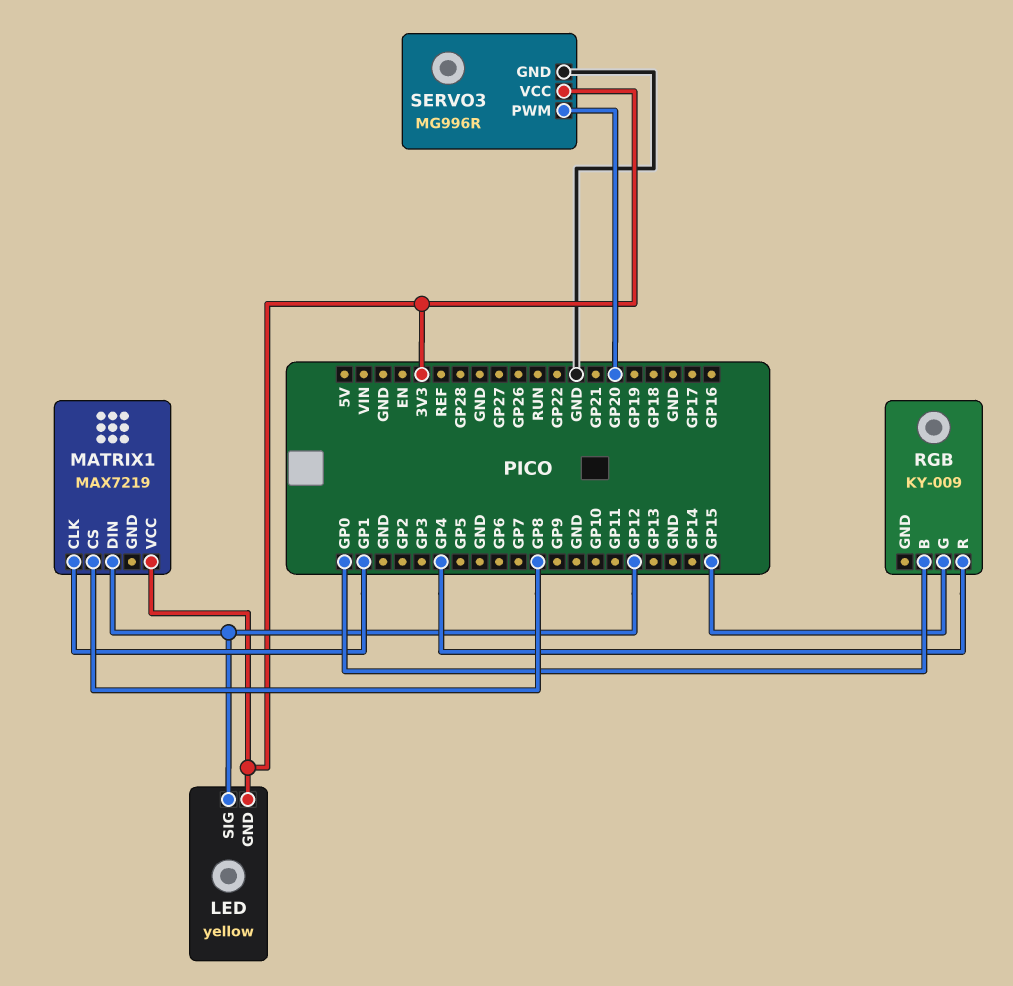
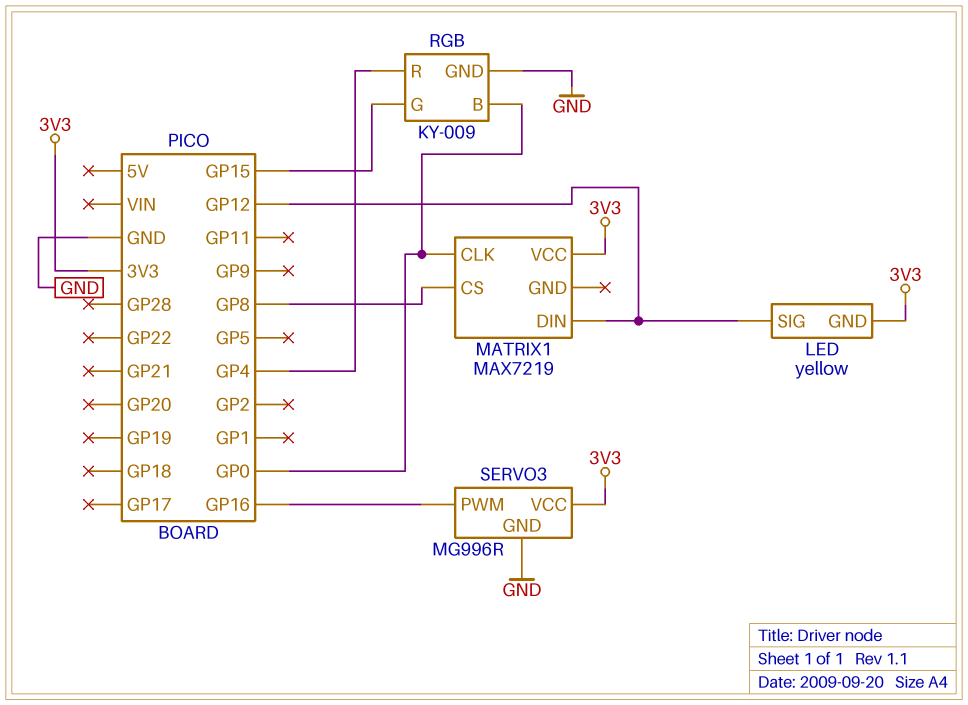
MATRIX1 pin CLK: GP1 -> GP0
RGB pin GND: none -> GND
SERVO3 pin PWM: GP20 -> GP16

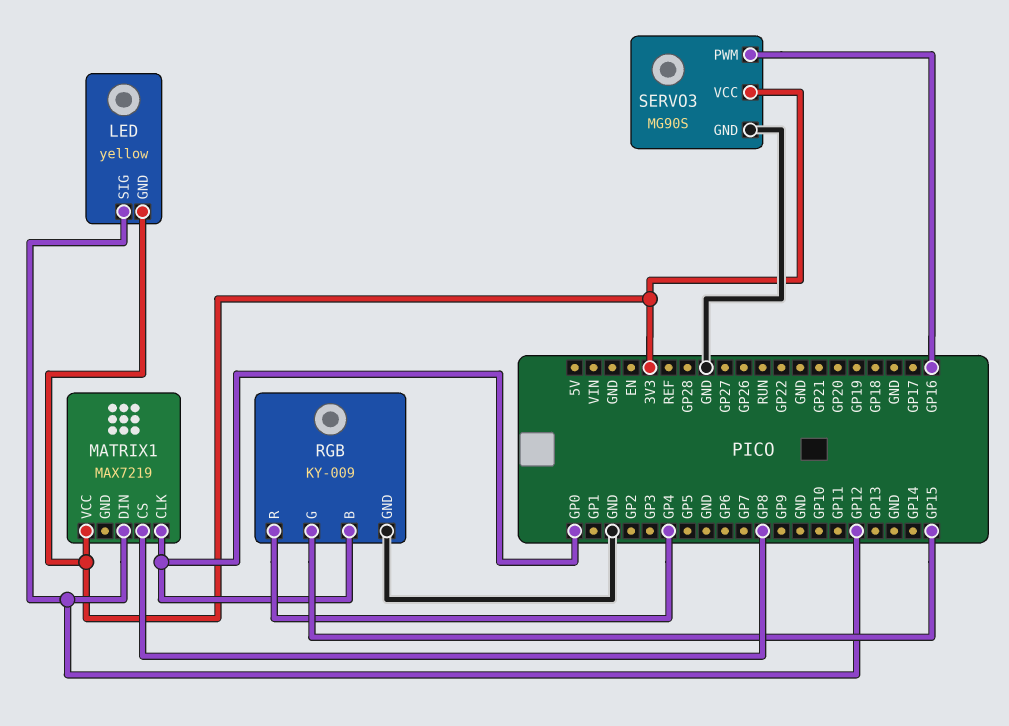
SERVO3: MG996R -> MG90S

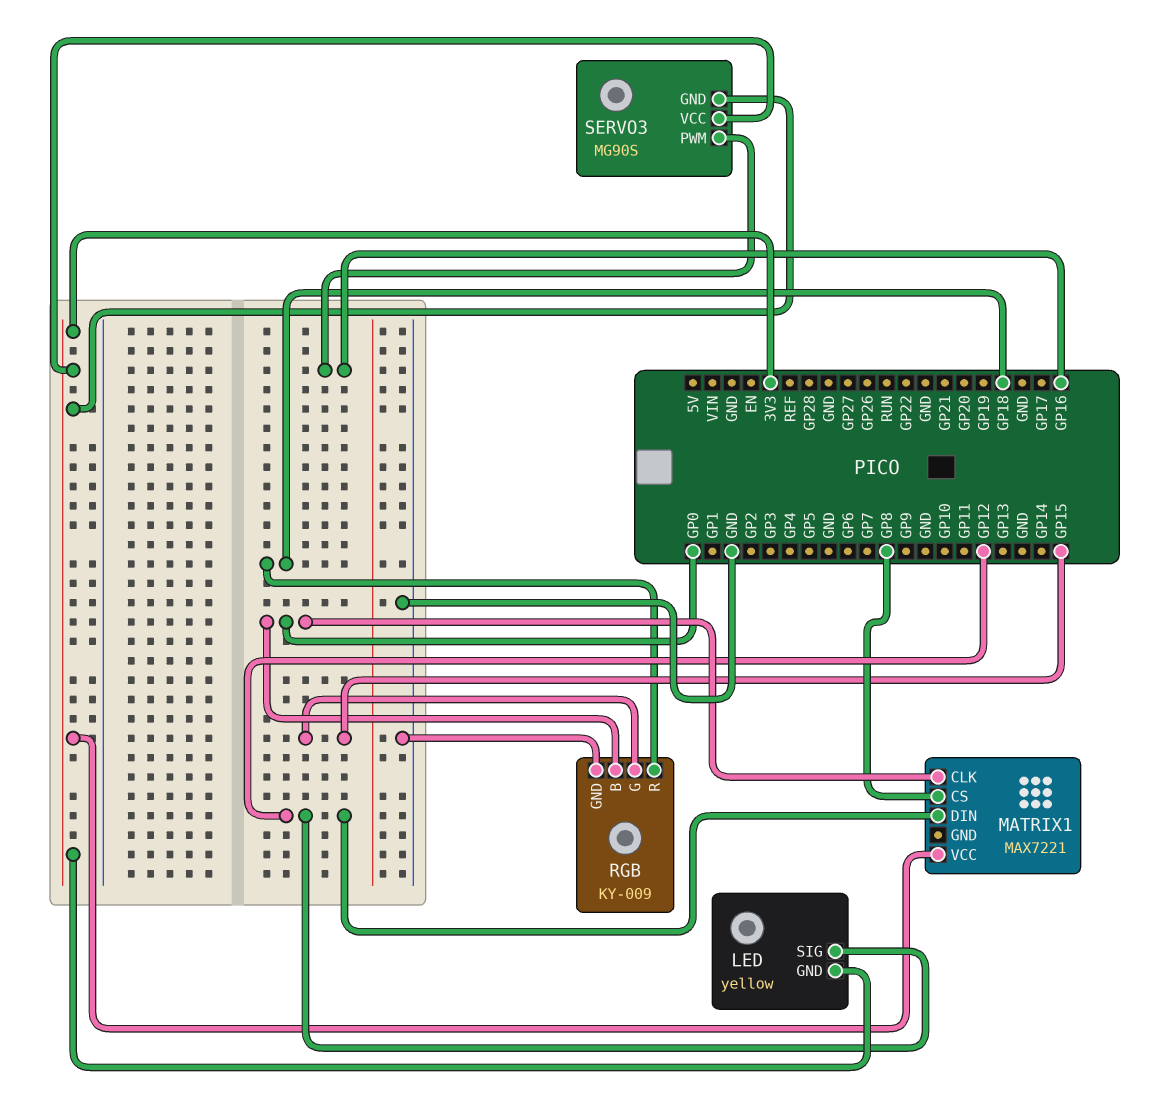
MATRIX1: MAX7219 -> MAX7221
RGB pin R: GP4 -> GP18
SERVO3 pin GND: GND -> 3V3

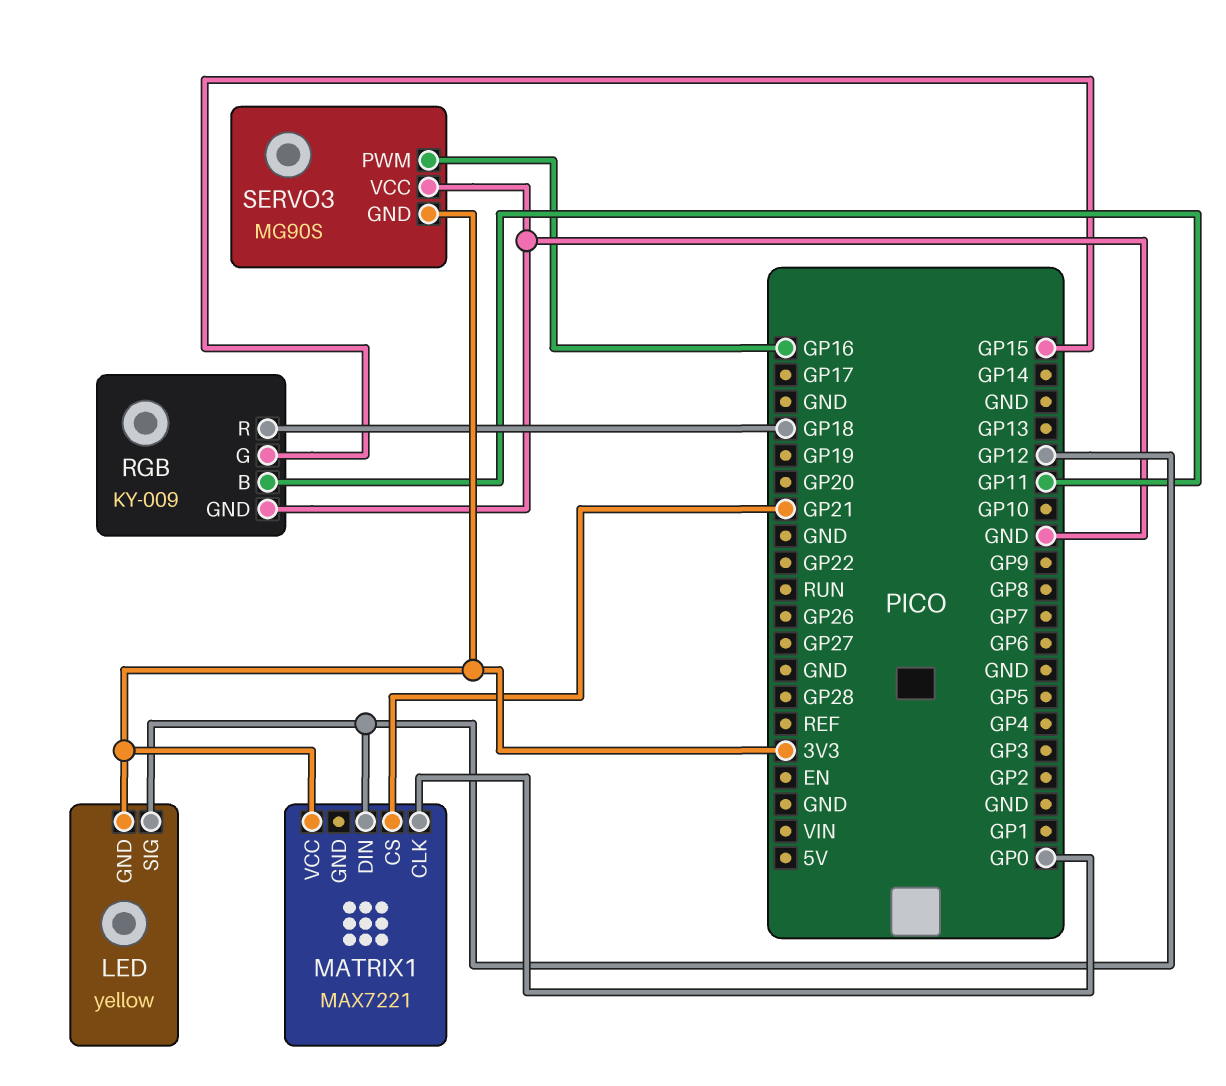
MATRIX1 pin CS: GP8 -> GP21
RGB pin B: GP0 -> GP11
SERVO3 pin VCC: 3V3 -> GND

